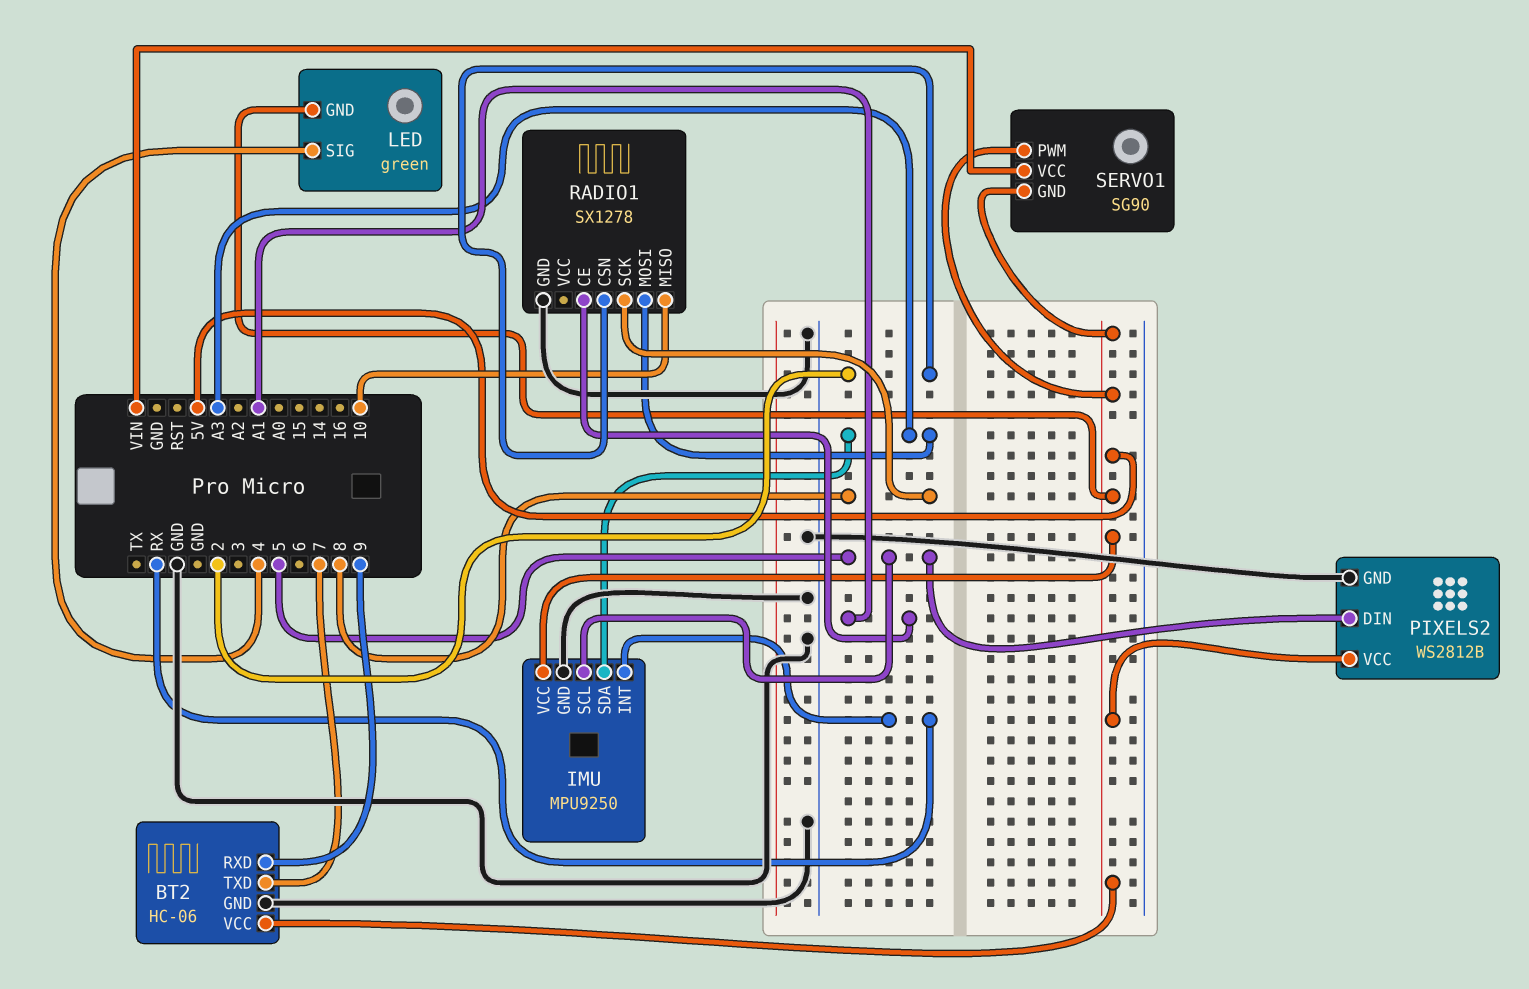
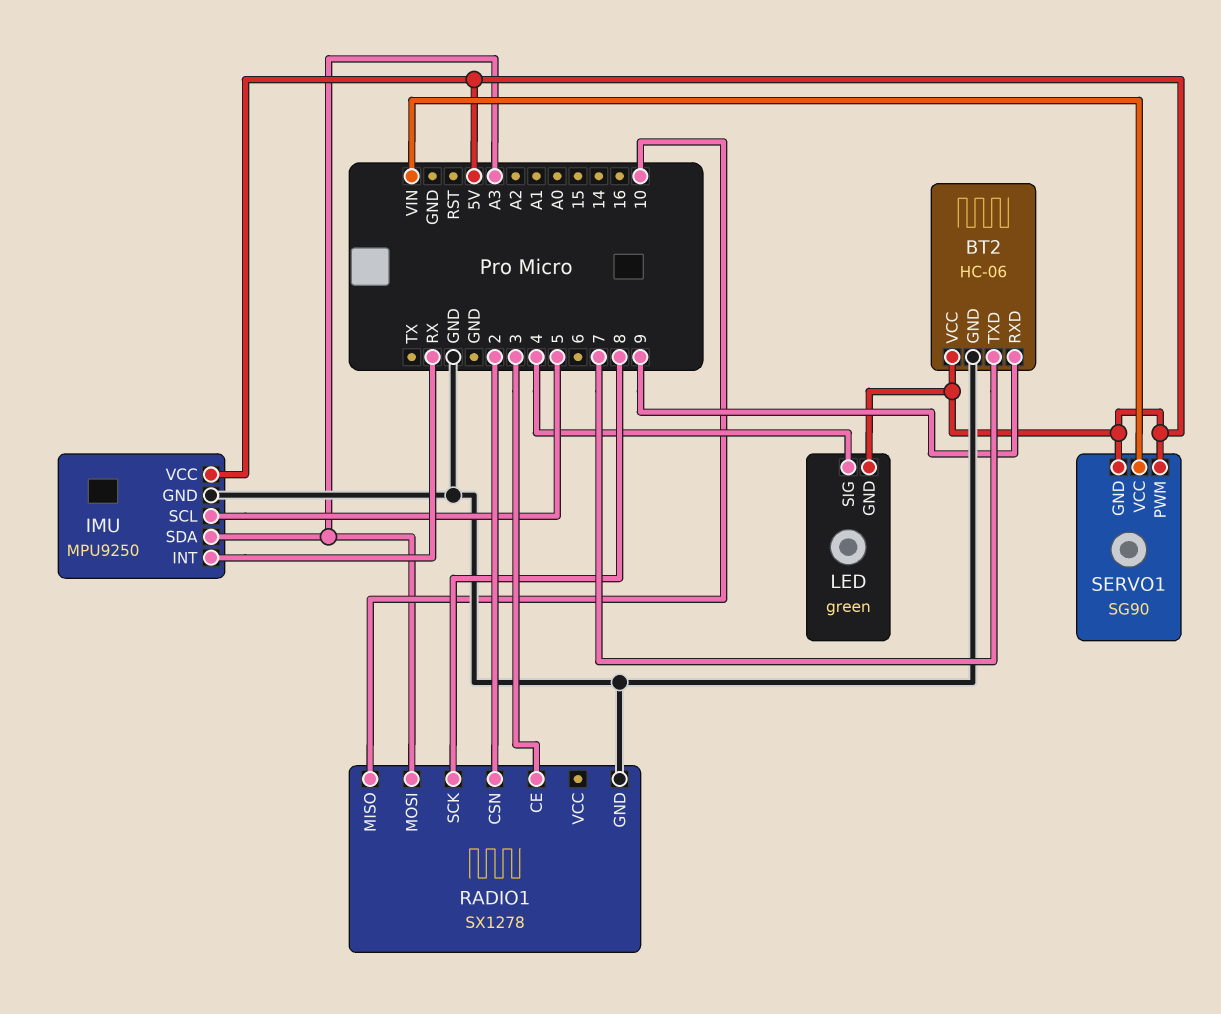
PIXELS2: WS2812B -> none
PIXELS2 pin DIN: 5 -> none
PIXELS2 pin GND: GND -> none
PIXELS2 pin VCC: 5V -> none
RADIO1 pin CE: A1 -> 3

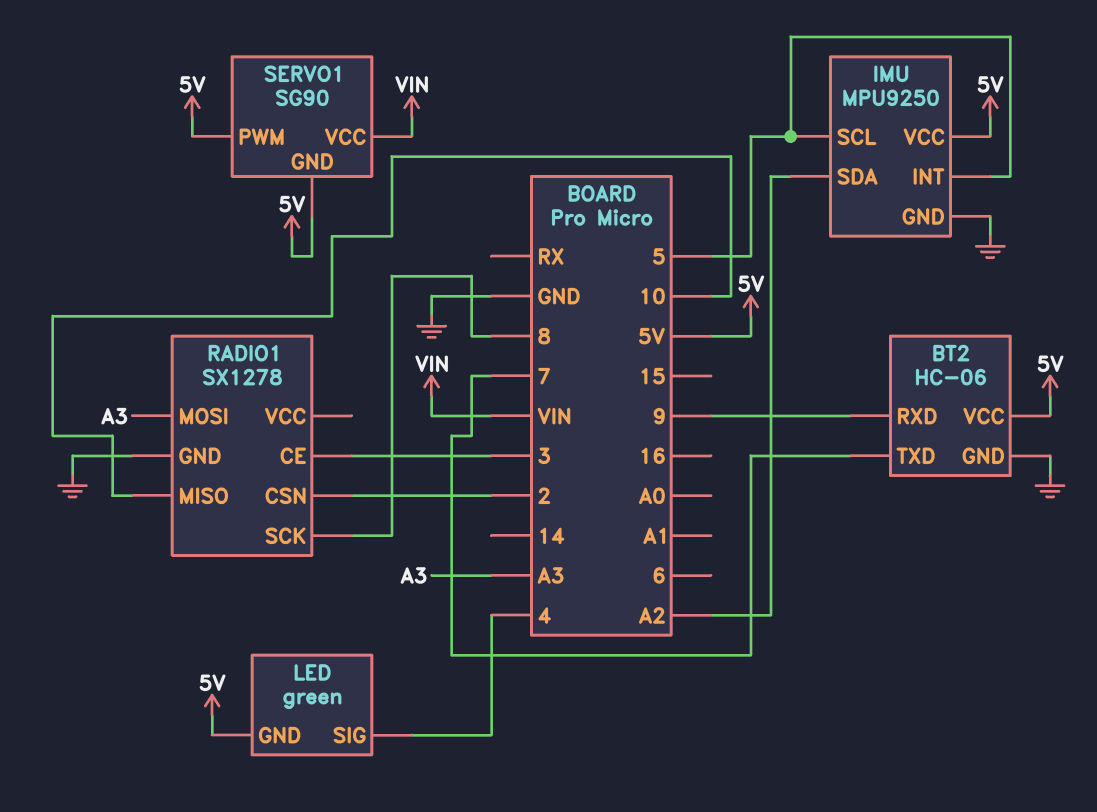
IMU pin INT: RX -> 5
IMU pin SDA: A3 -> A2

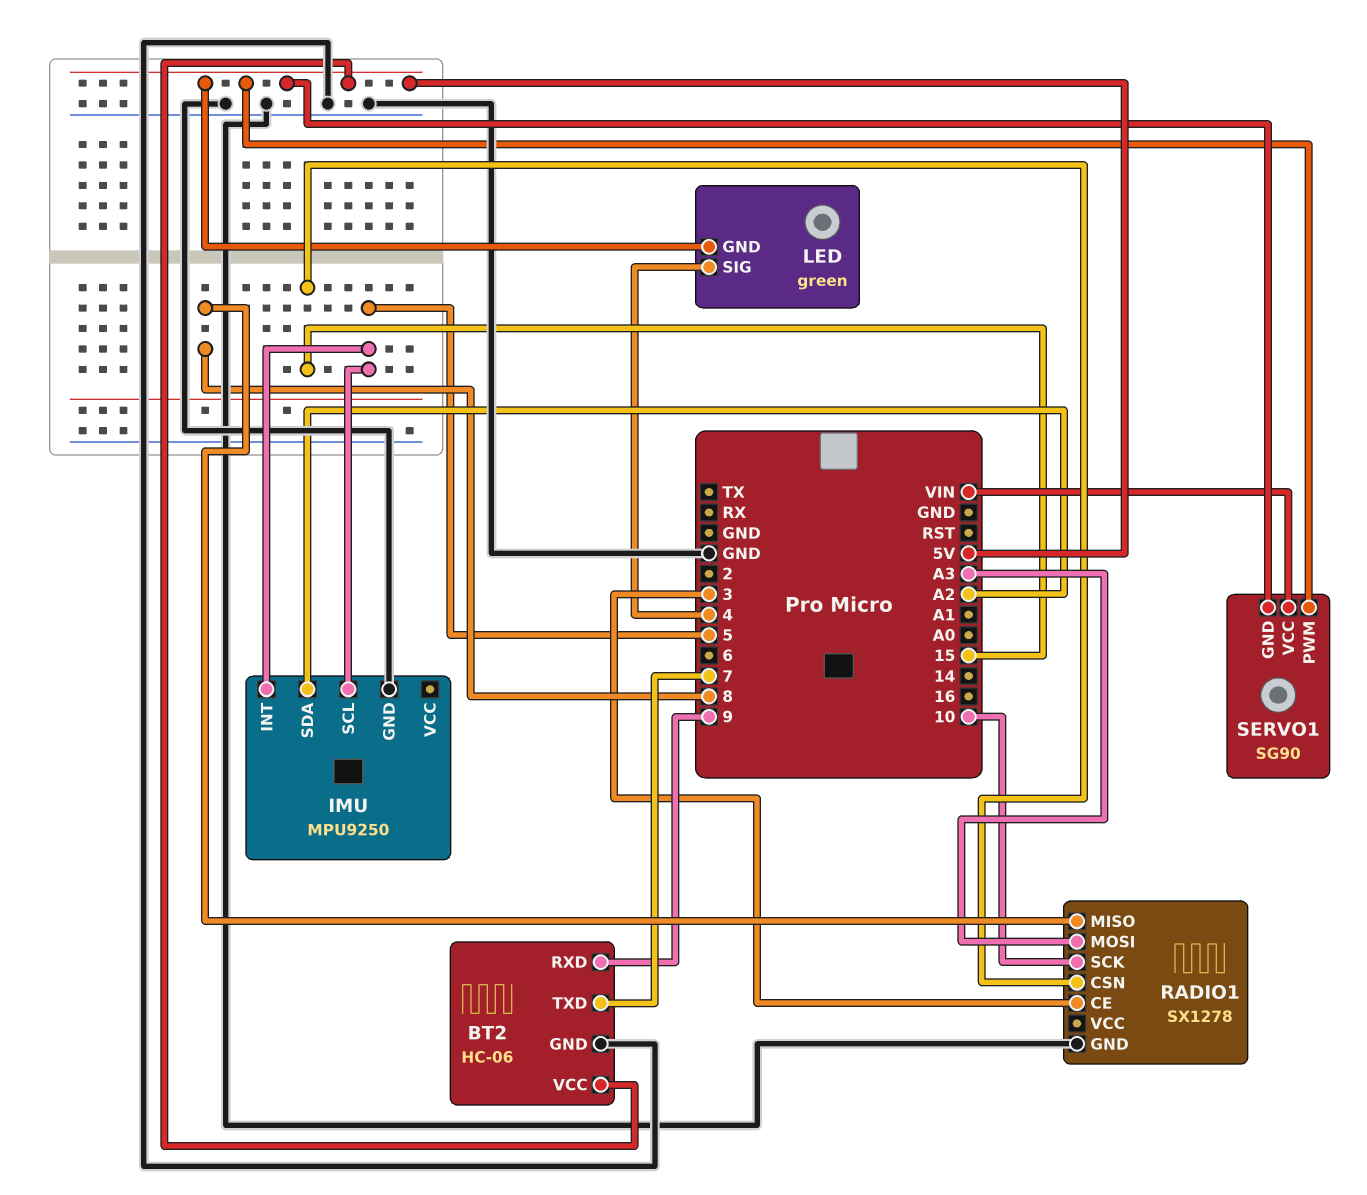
IMU pin VCC: 5V -> none
RADIO1 pin CSN: 2 -> 15
RADIO1 pin MISO: 10 -> 8
RADIO1 pin SCK: 8 -> 10

